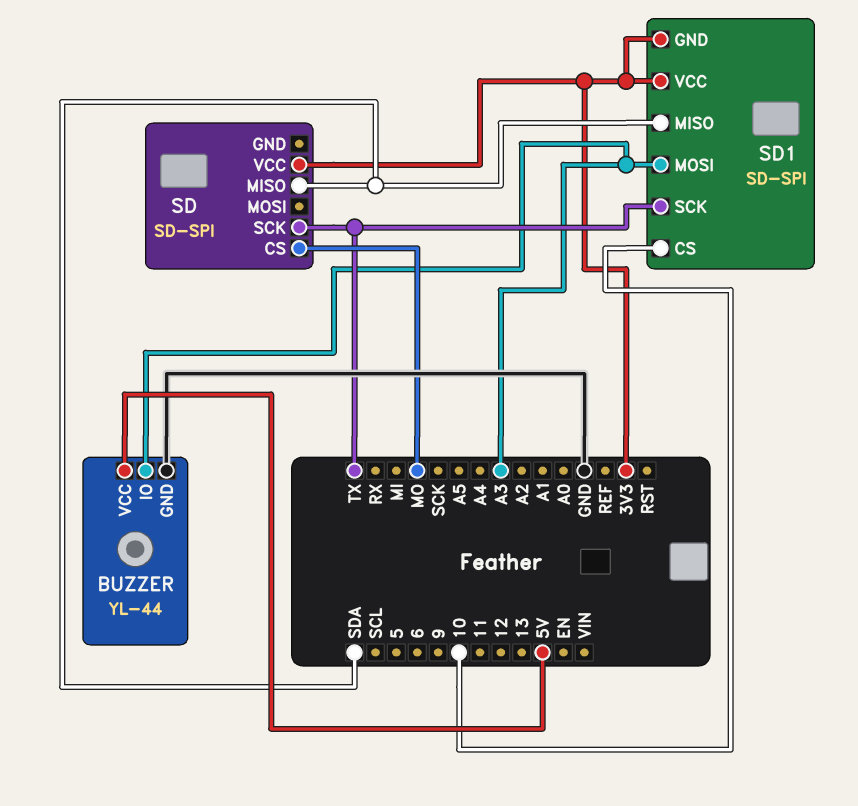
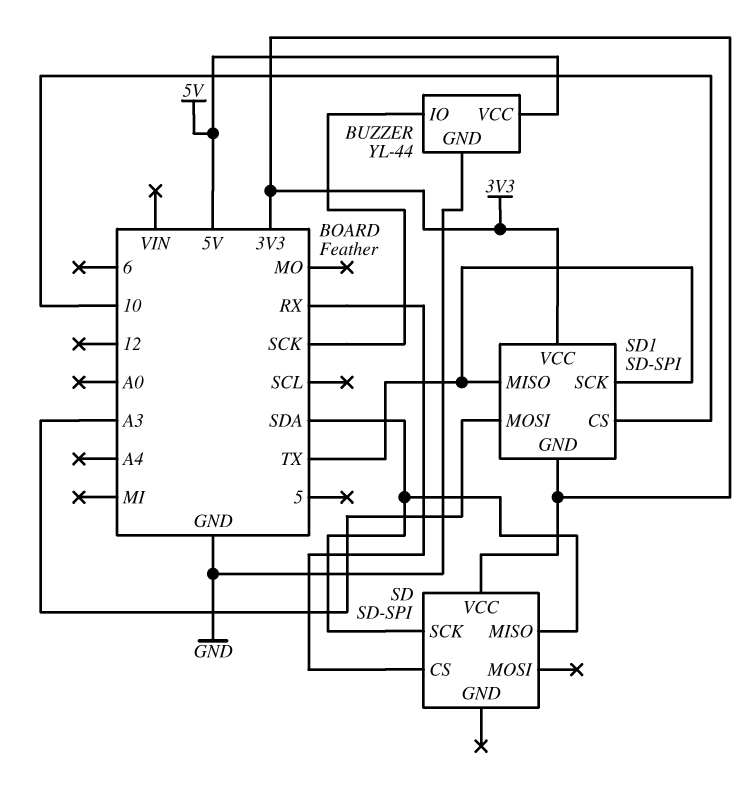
BUZZER pin IO: A3 -> SCK
SD pin CS: MO -> RX
SD pin SCK: TX -> SDA
SD1 pin MISO: SDA -> TX

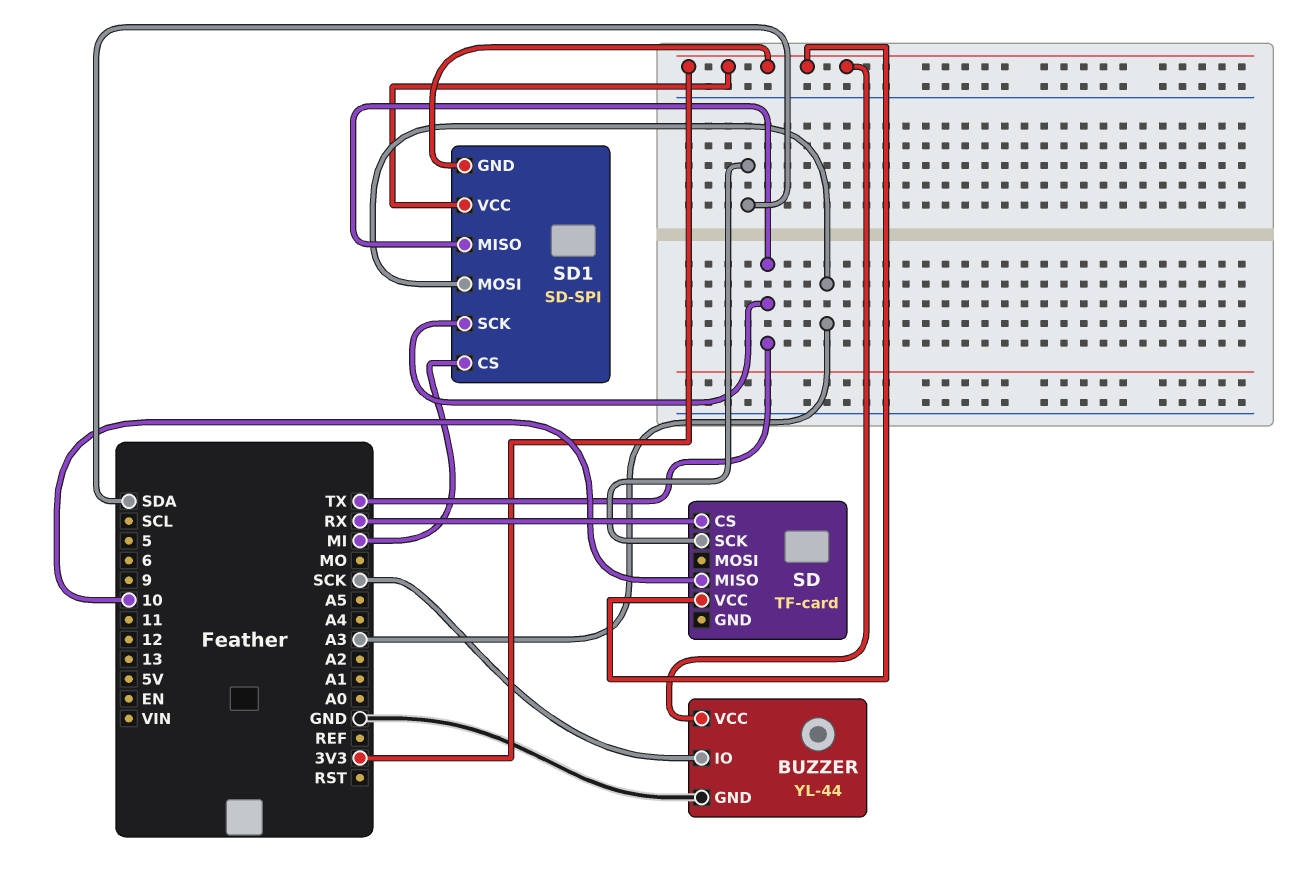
BUZZER pin VCC: 5V -> 3V3
SD: SD-SPI -> TF-card
SD pin MISO: SDA -> 10
SD1 pin CS: 10 -> MI

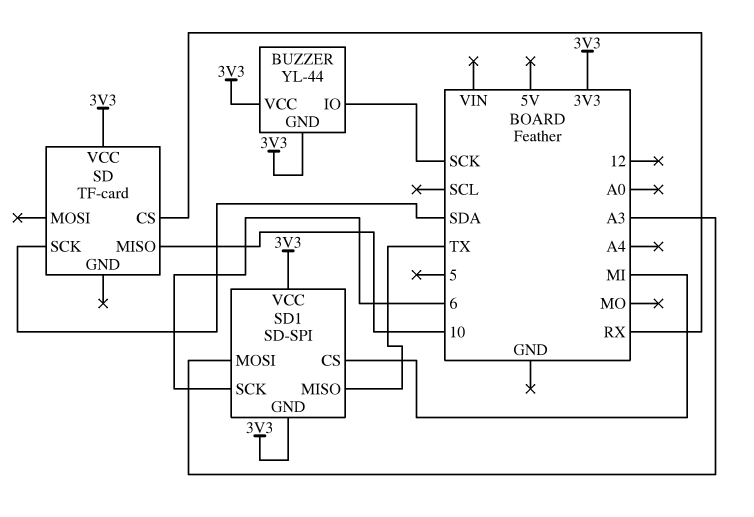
BUZZER pin GND: GND -> 3V3
SD1 pin SCK: TX -> 6

